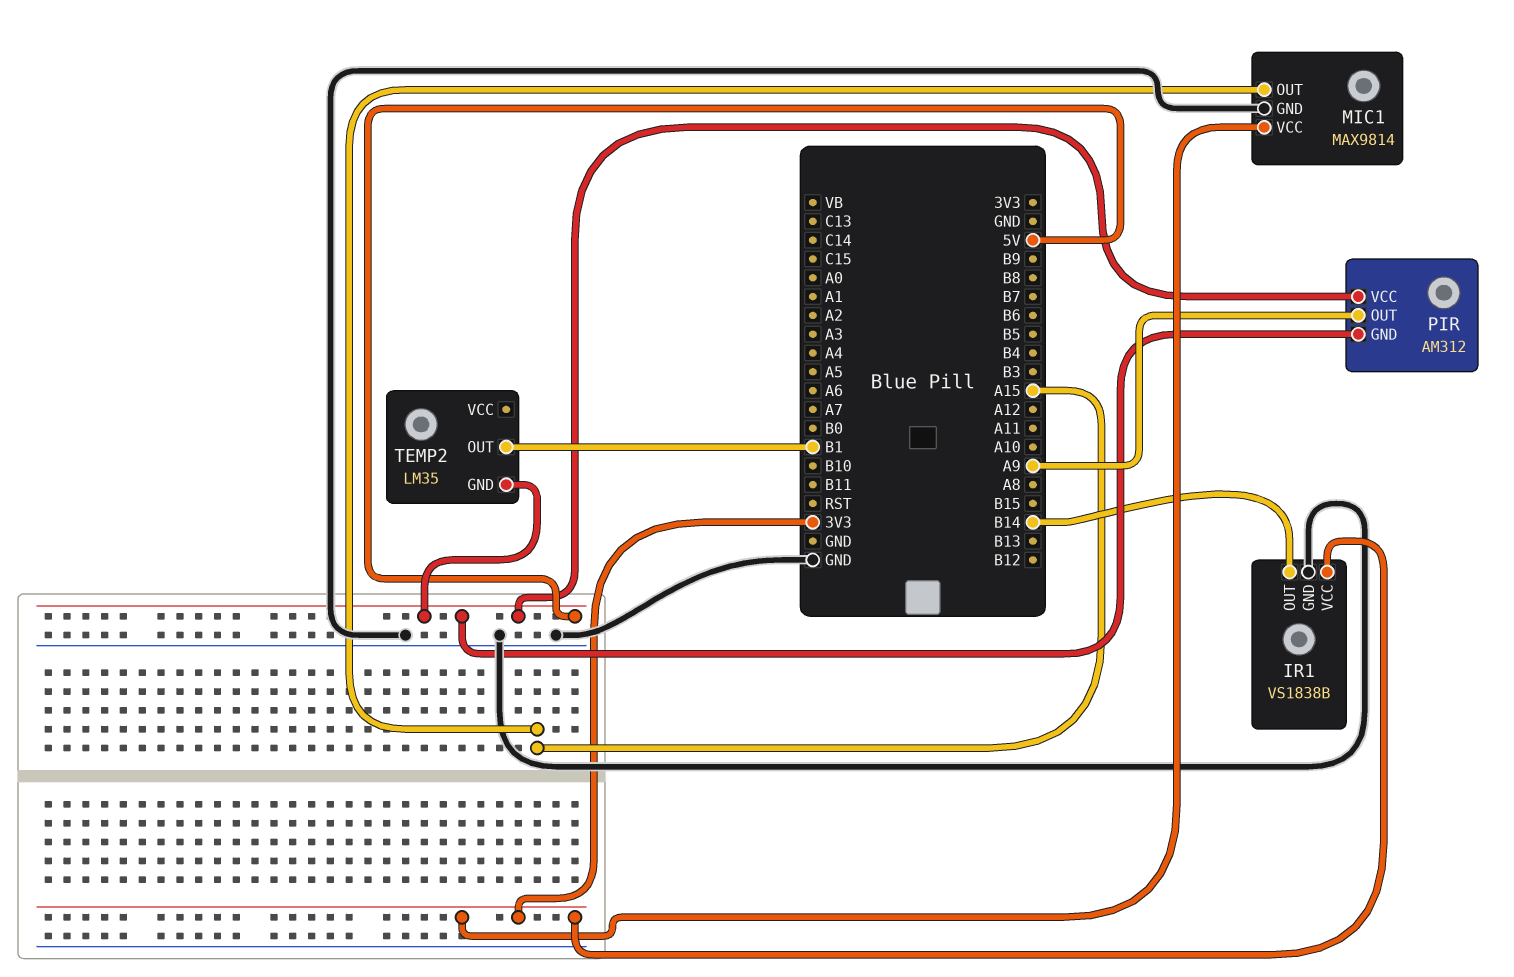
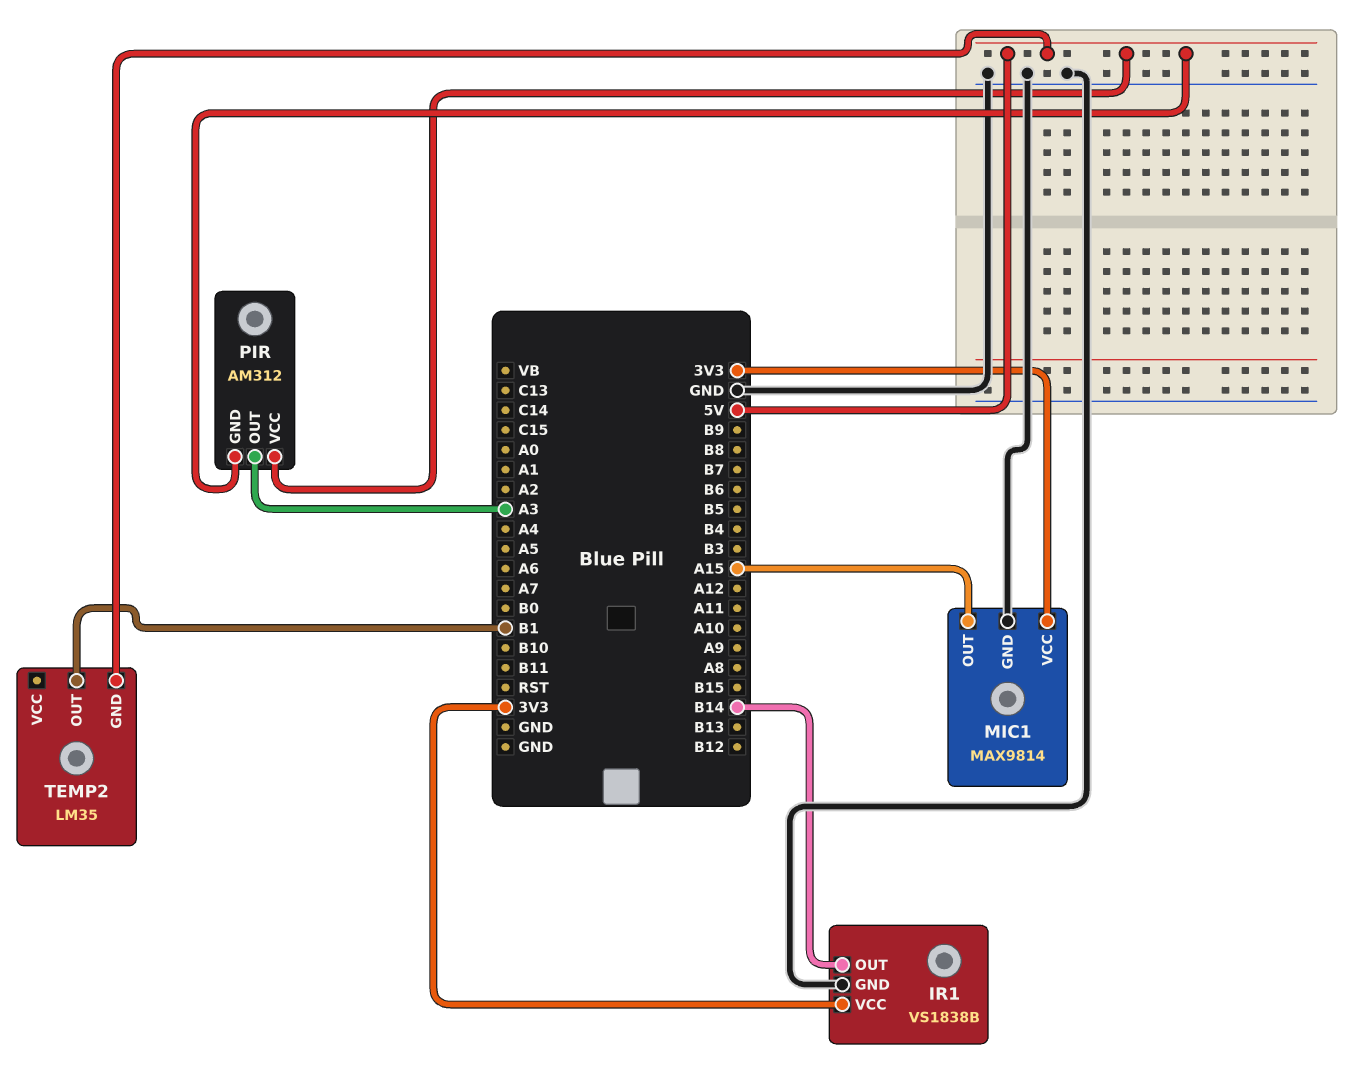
PIR pin OUT: A9 -> A3

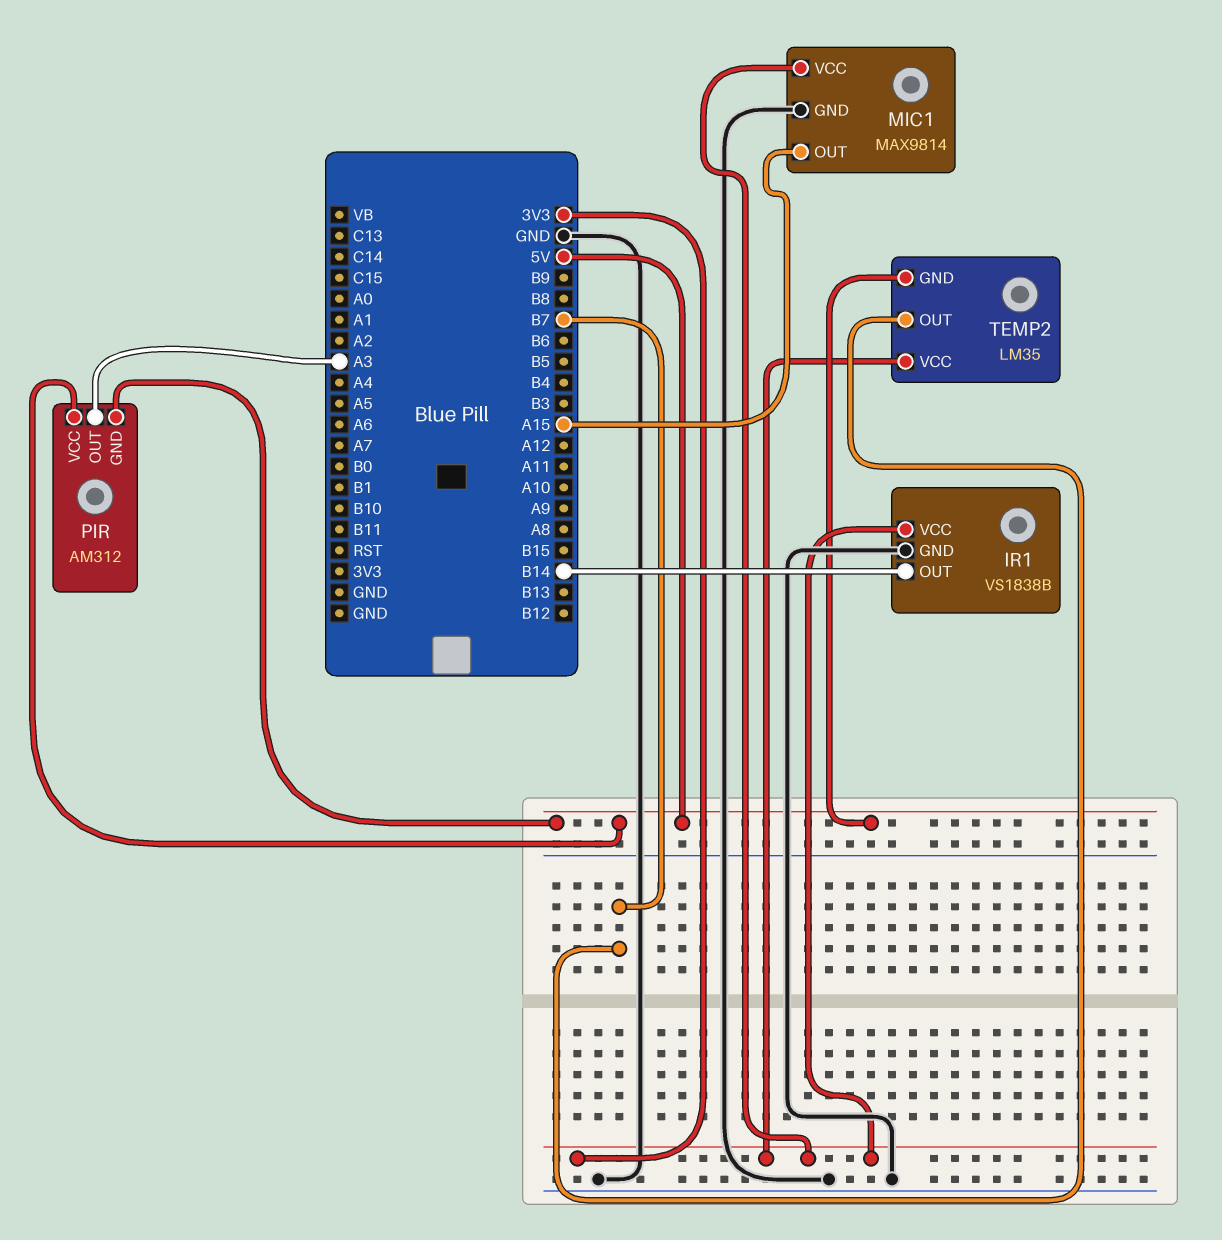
TEMP2 pin OUT: B1 -> B7
TEMP2 pin VCC: none -> 3V3

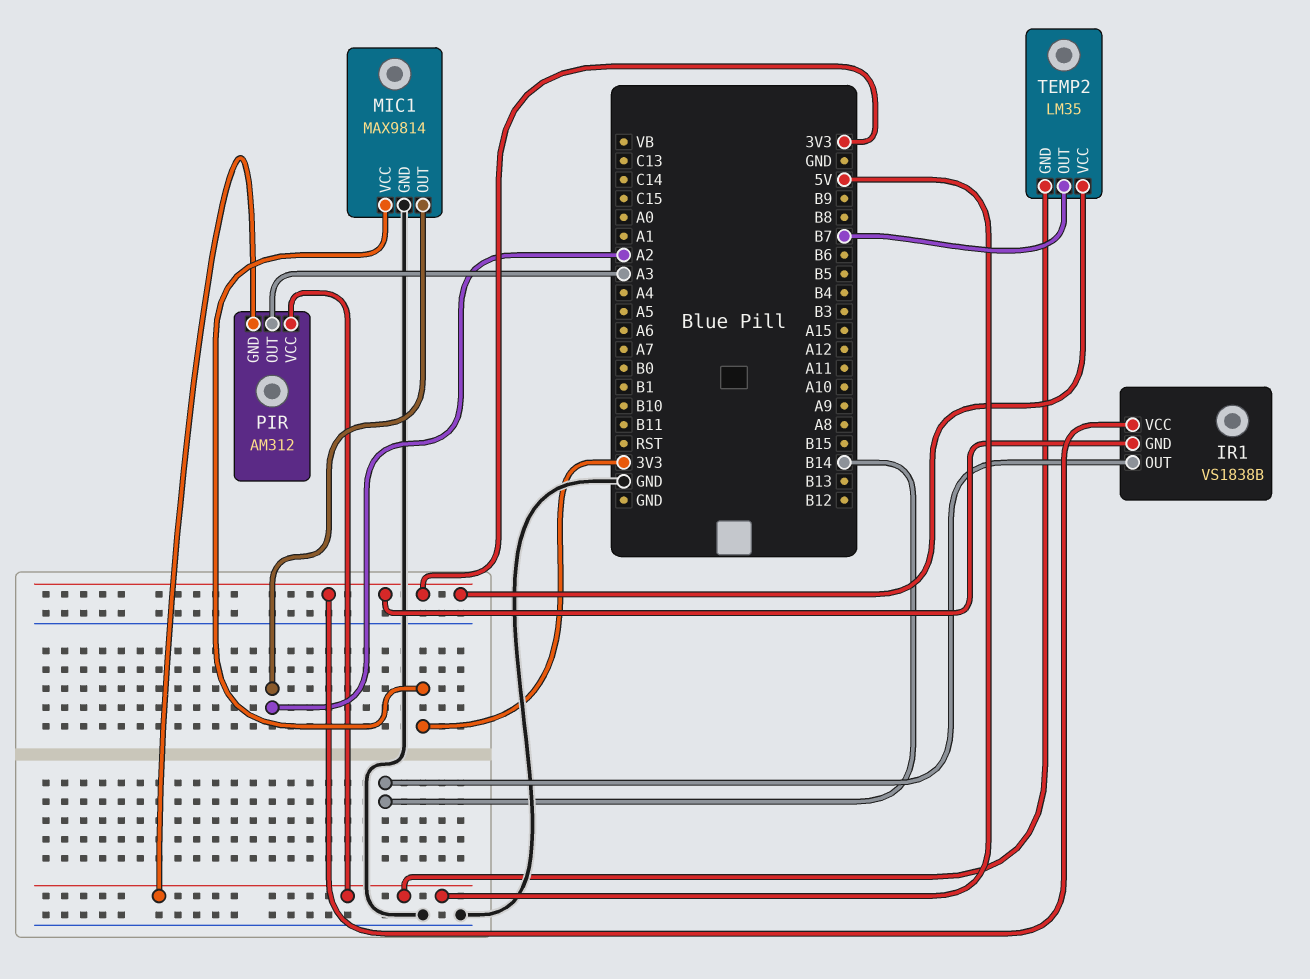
IR1 pin GND: GND -> 3V3
MIC1 pin OUT: A15 -> A2

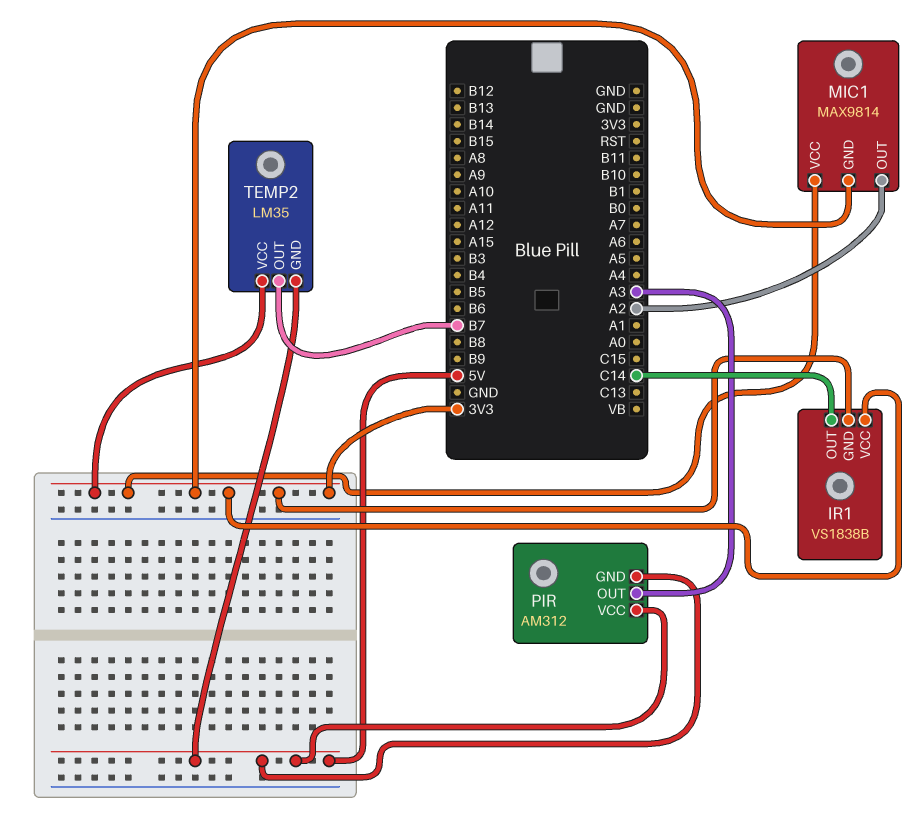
IR1 pin OUT: B14 -> C14
MIC1 pin GND: GND -> 3V3

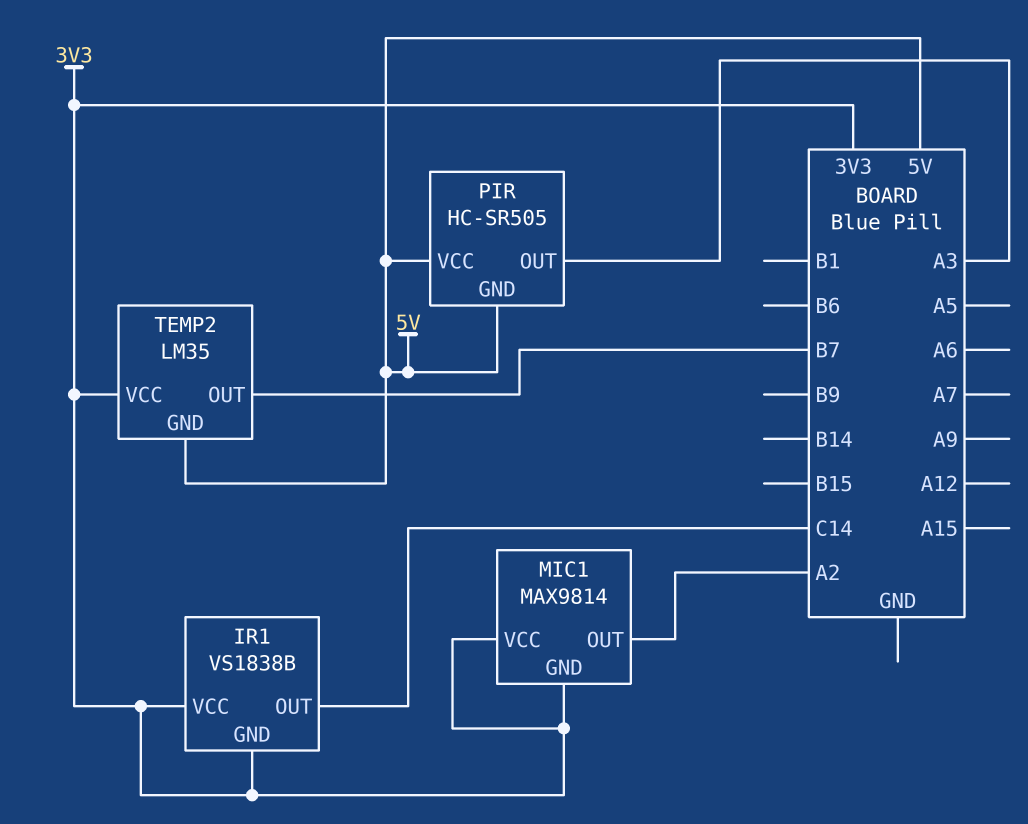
PIR: AM312 -> HC-SR505

